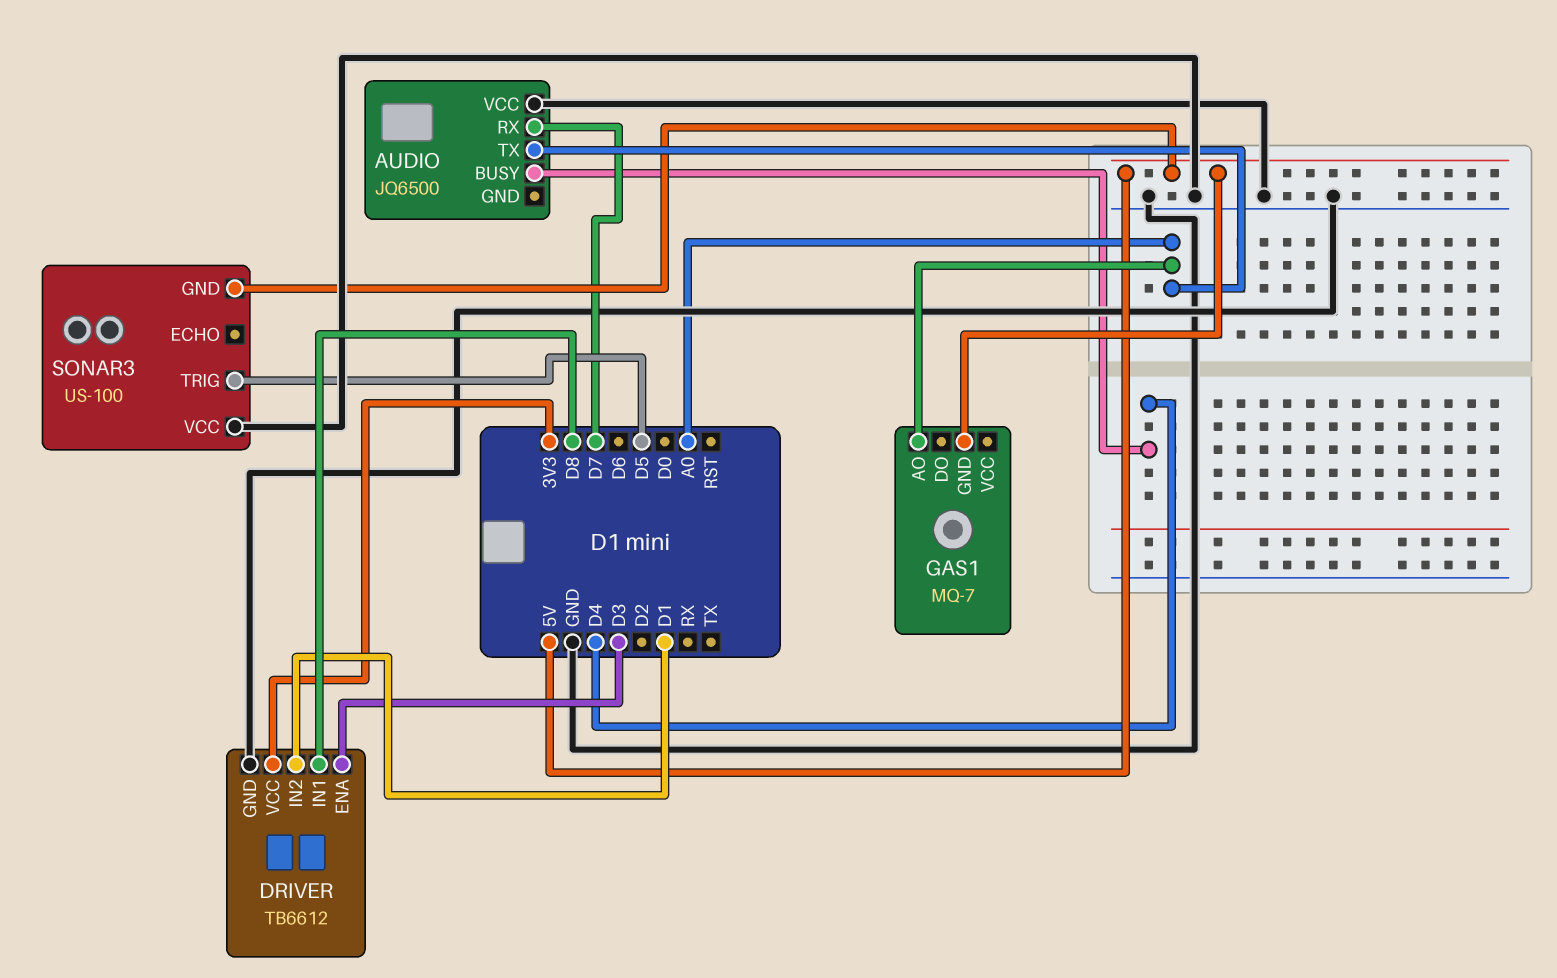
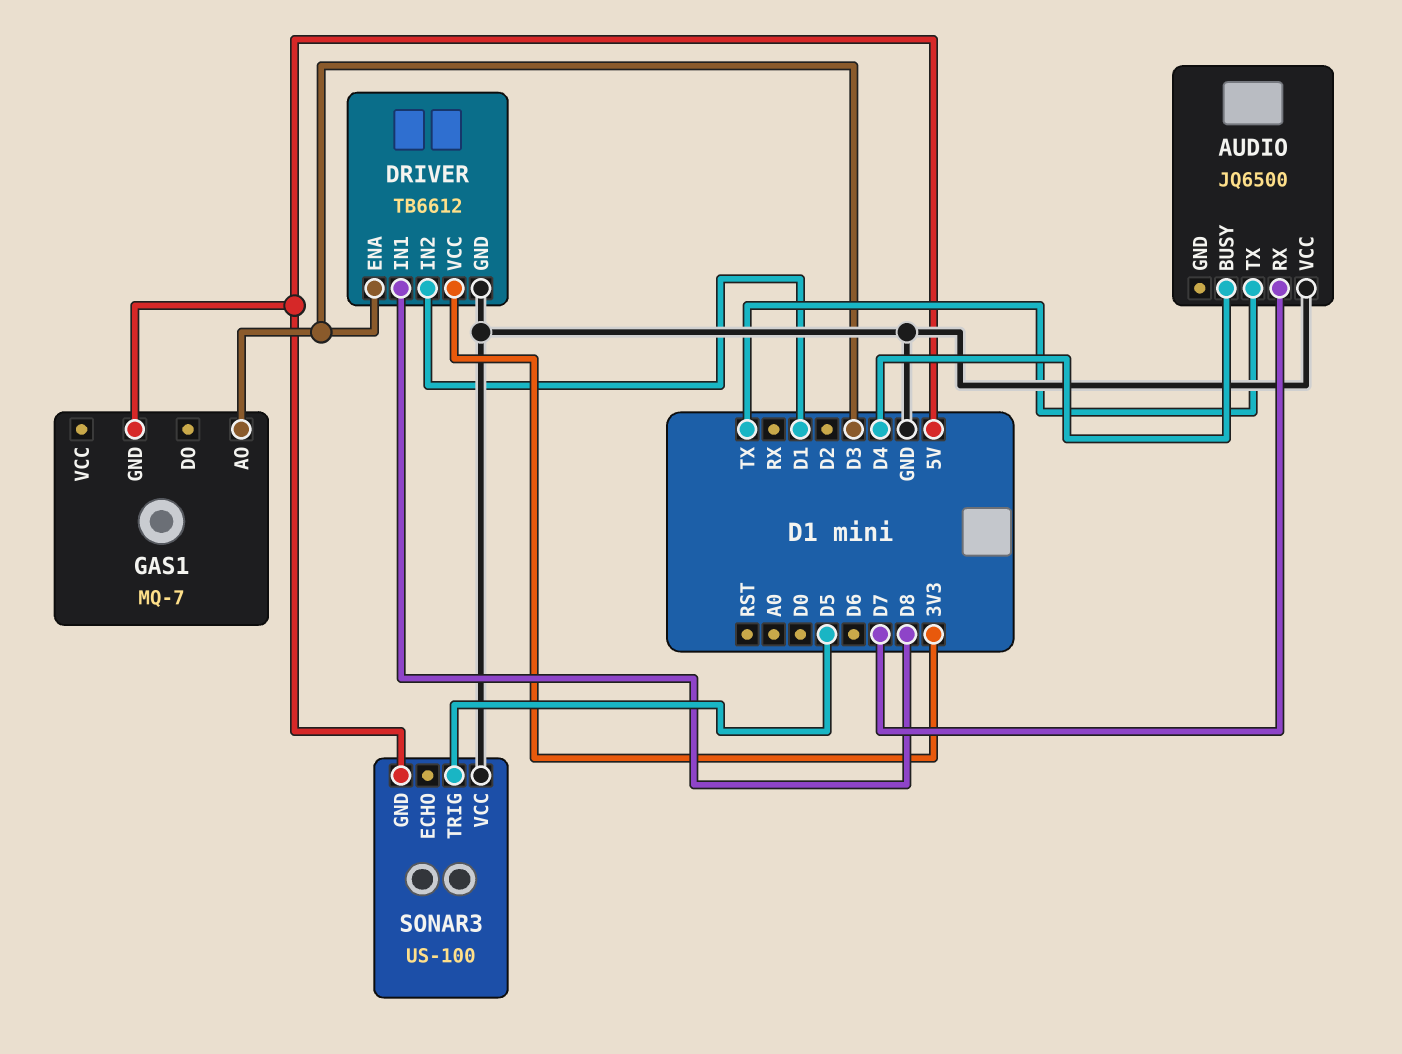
AUDIO pin TX: A0 -> TX
GAS1 pin AO: A0 -> D3

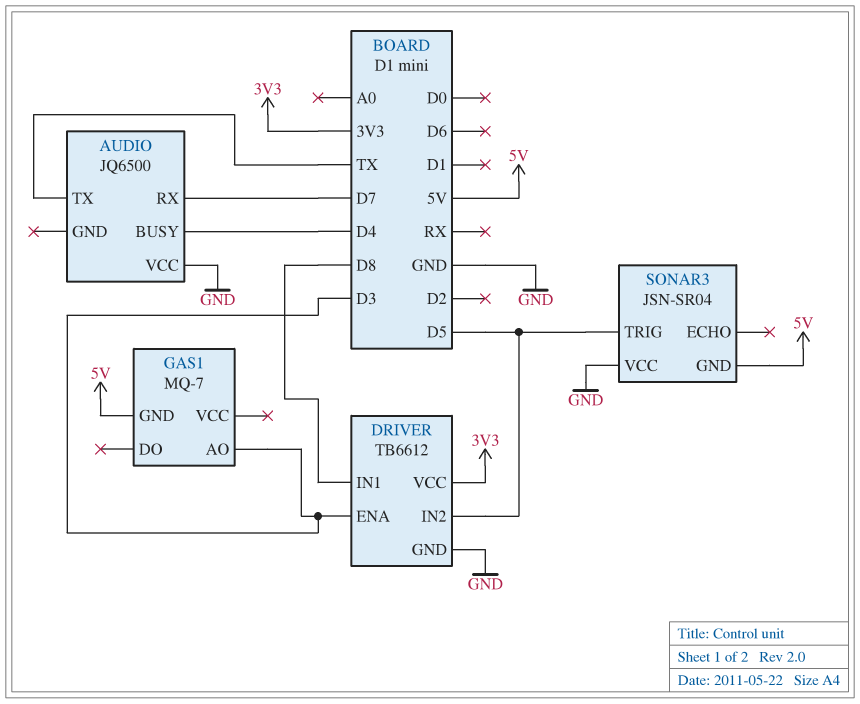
DRIVER pin IN2: D1 -> D5
SONAR3: US-100 -> JSN-SR04

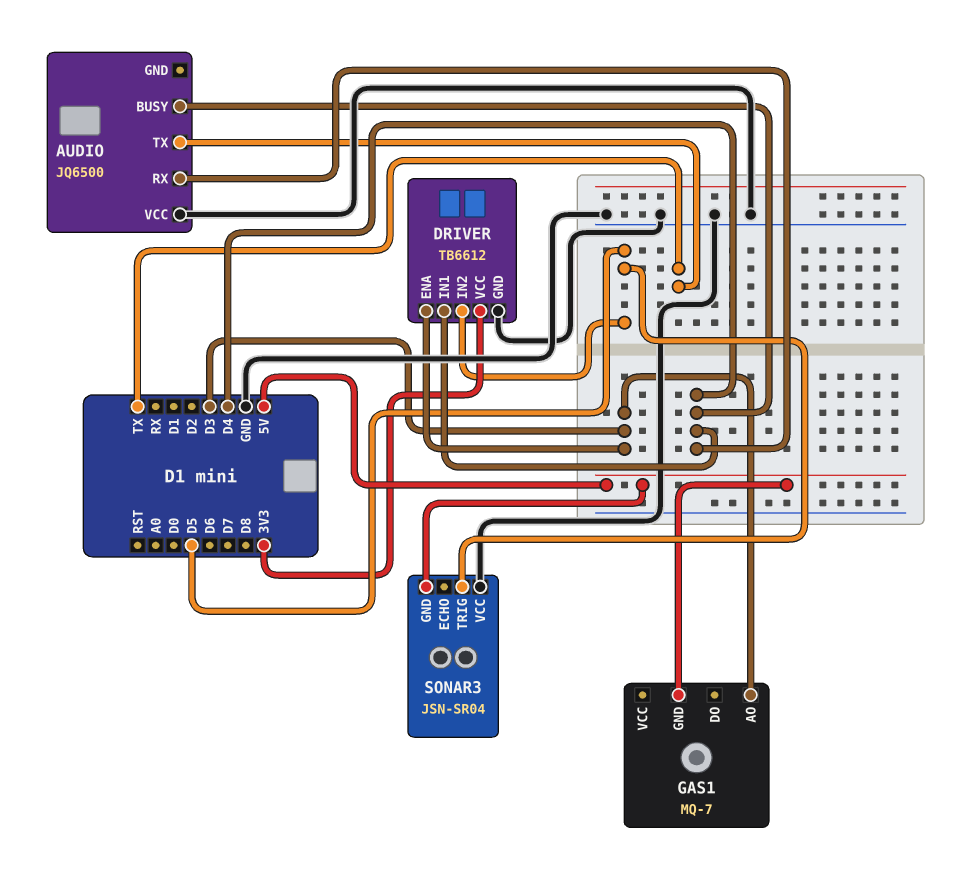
AUDIO pin RX: D7 -> D4
DRIVER pin IN1: D8 -> D4

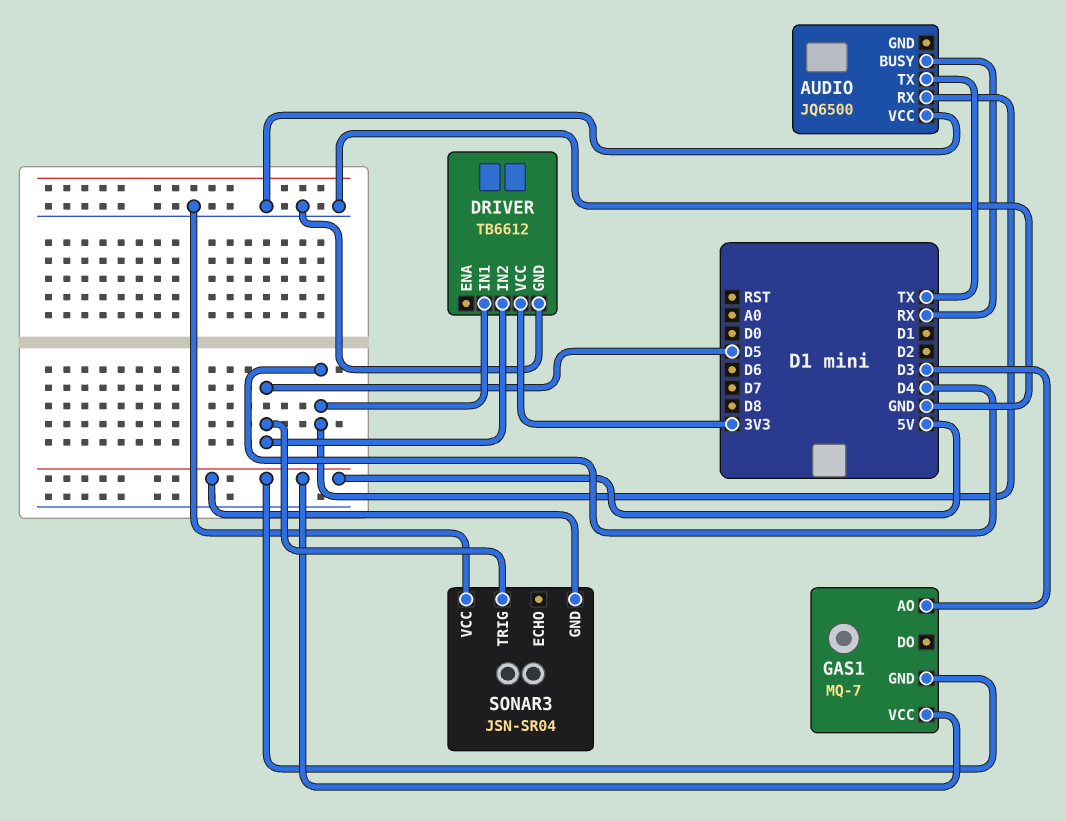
AUDIO pin BUSY: D4 -> RX
DRIVER pin ENA: D3 -> none
GAS1 pin VCC: none -> 5V

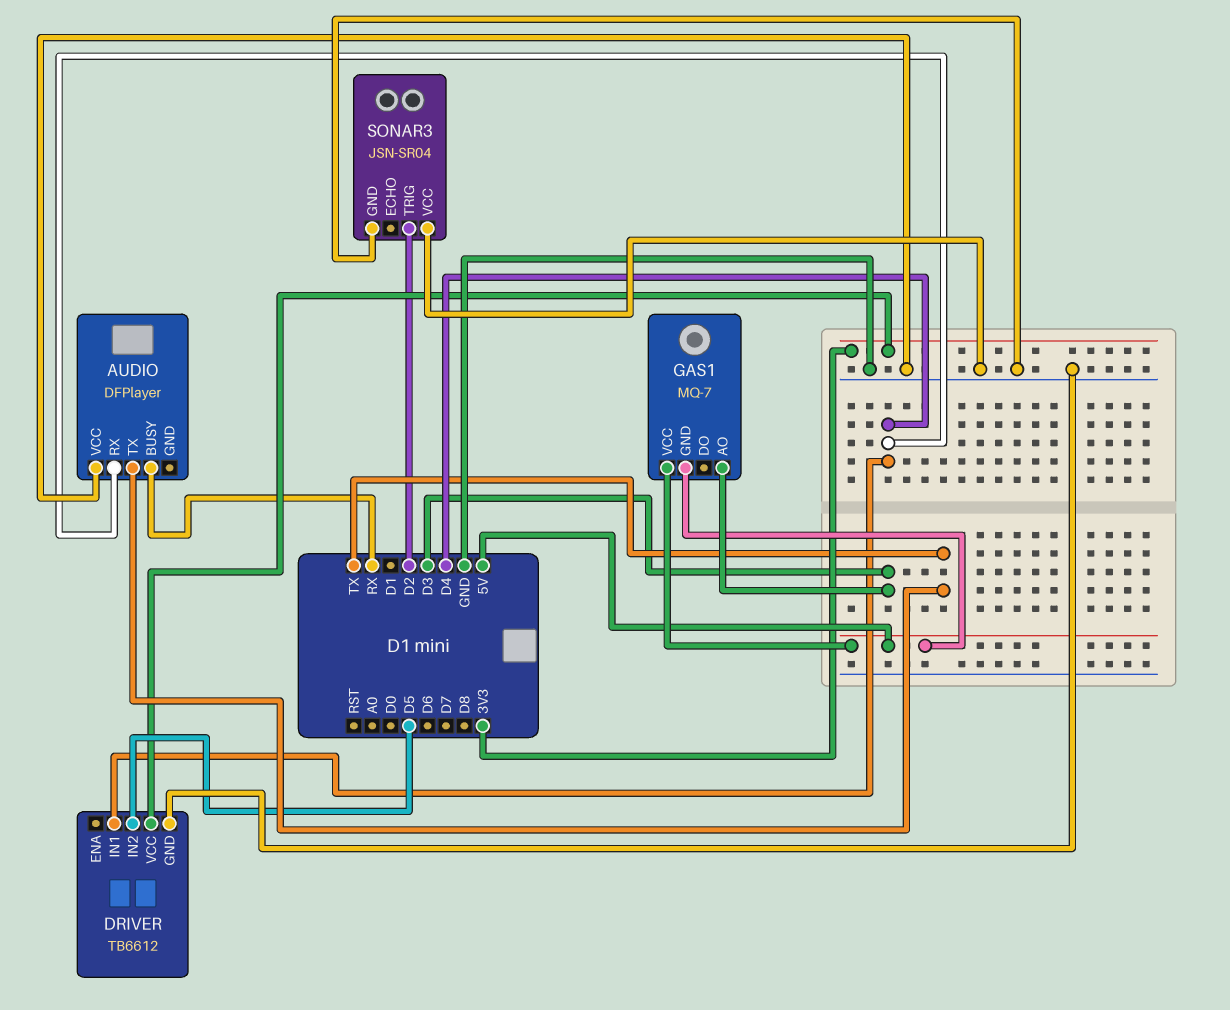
AUDIO: JQ6500 -> DFPlayer
SONAR3 pin GND: 5V -> GND
SONAR3 pin TRIG: D5 -> D2

